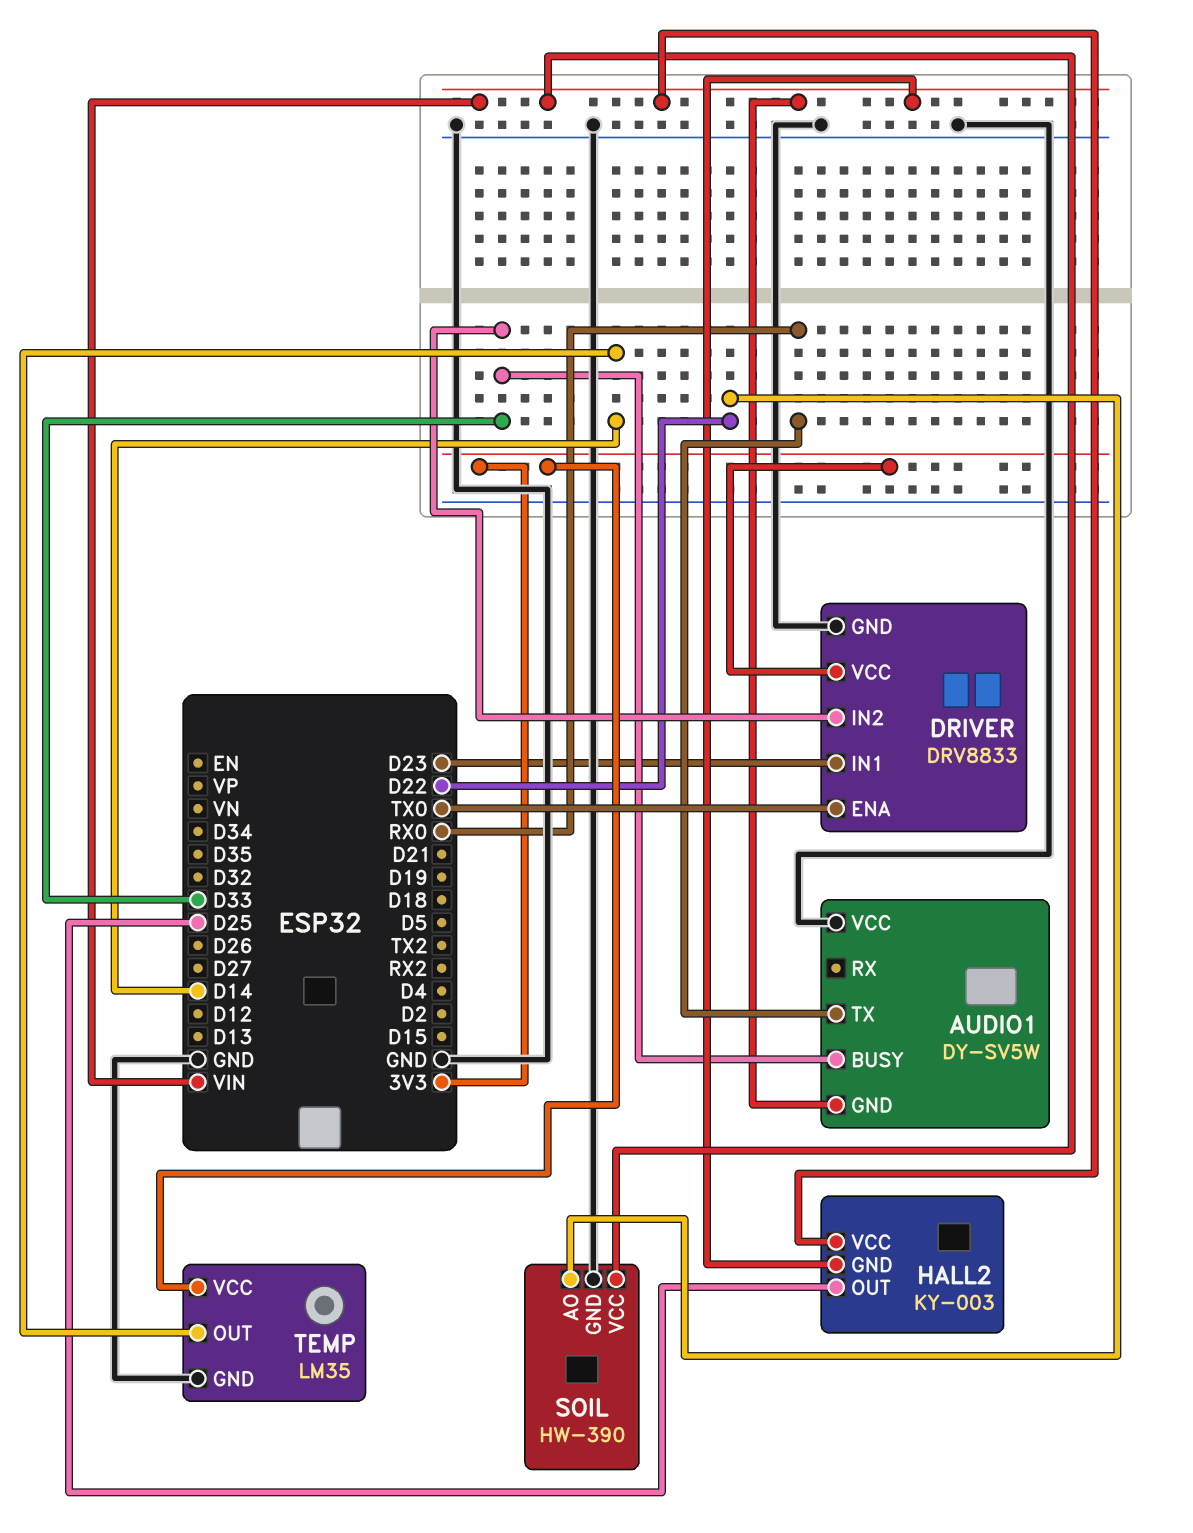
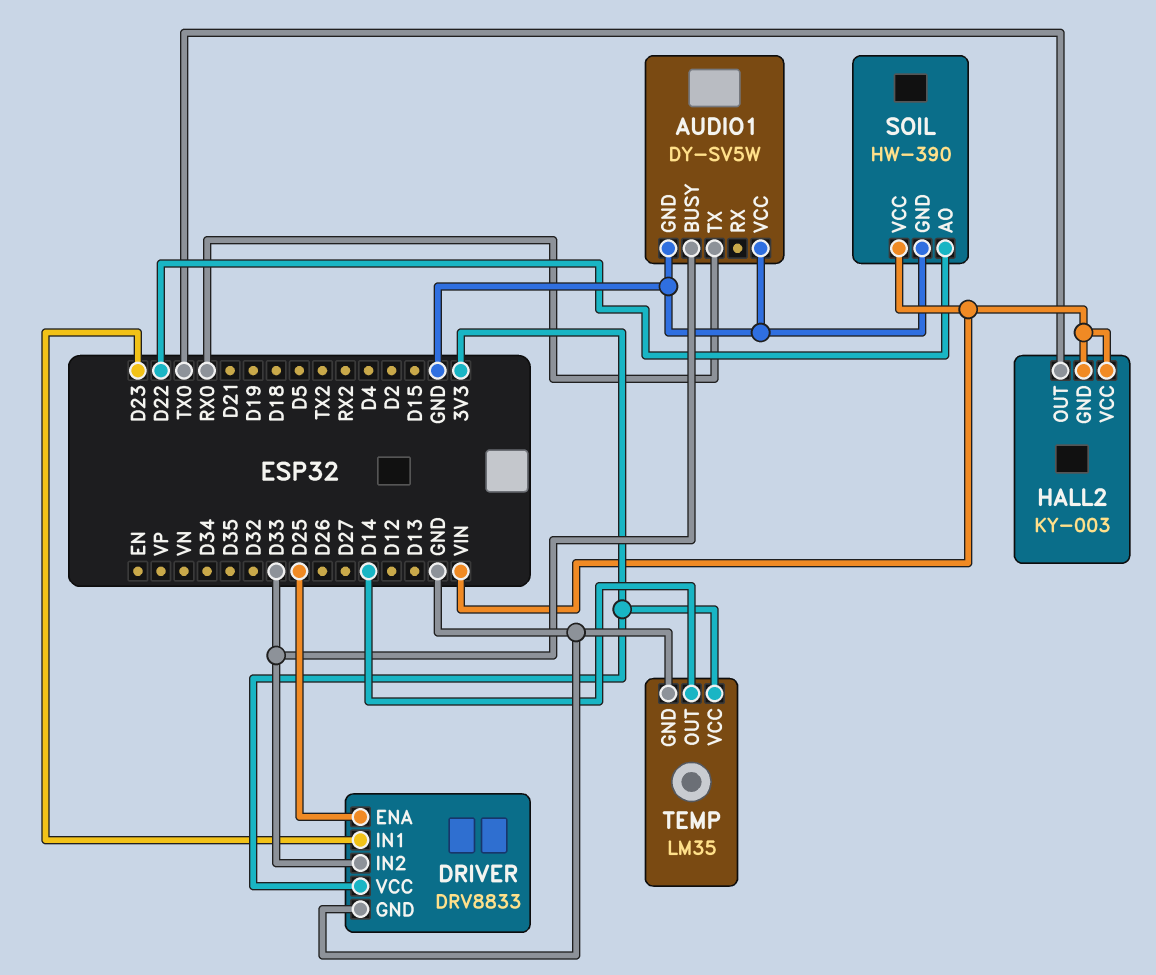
AUDIO1 pin GND: VIN -> GND
DRIVER pin ENA: TX0 -> D25
HALL2 pin OUT: D25 -> TX0

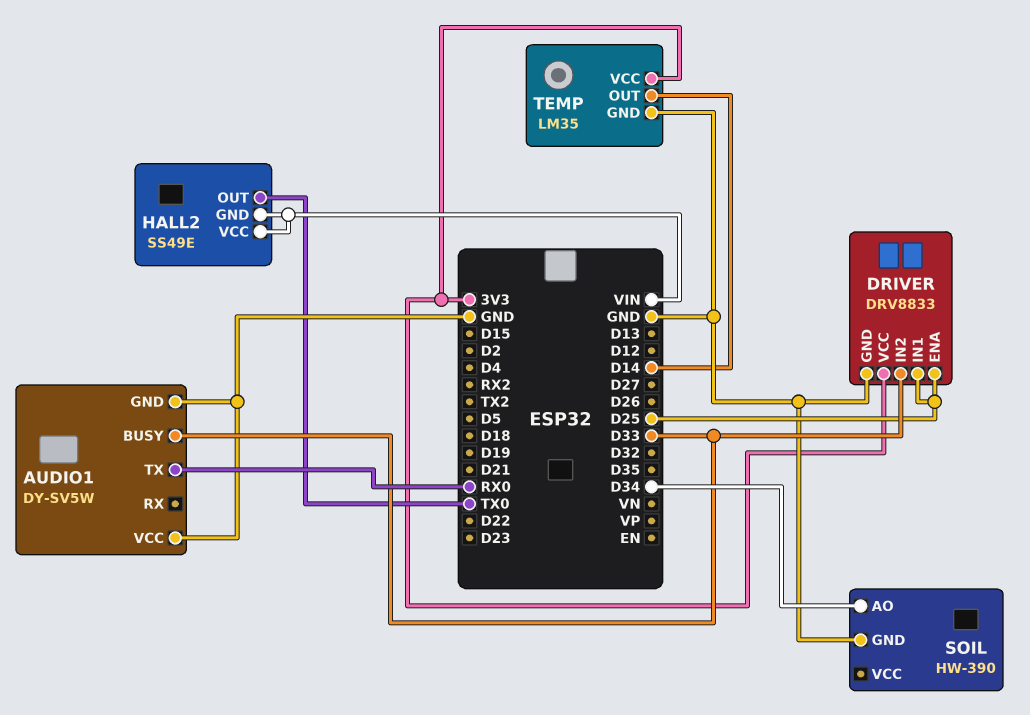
DRIVER pin IN1: D23 -> D25
HALL2: KY-003 -> SS49E
SOIL pin AO: D22 -> D34
SOIL pin VCC: VIN -> none

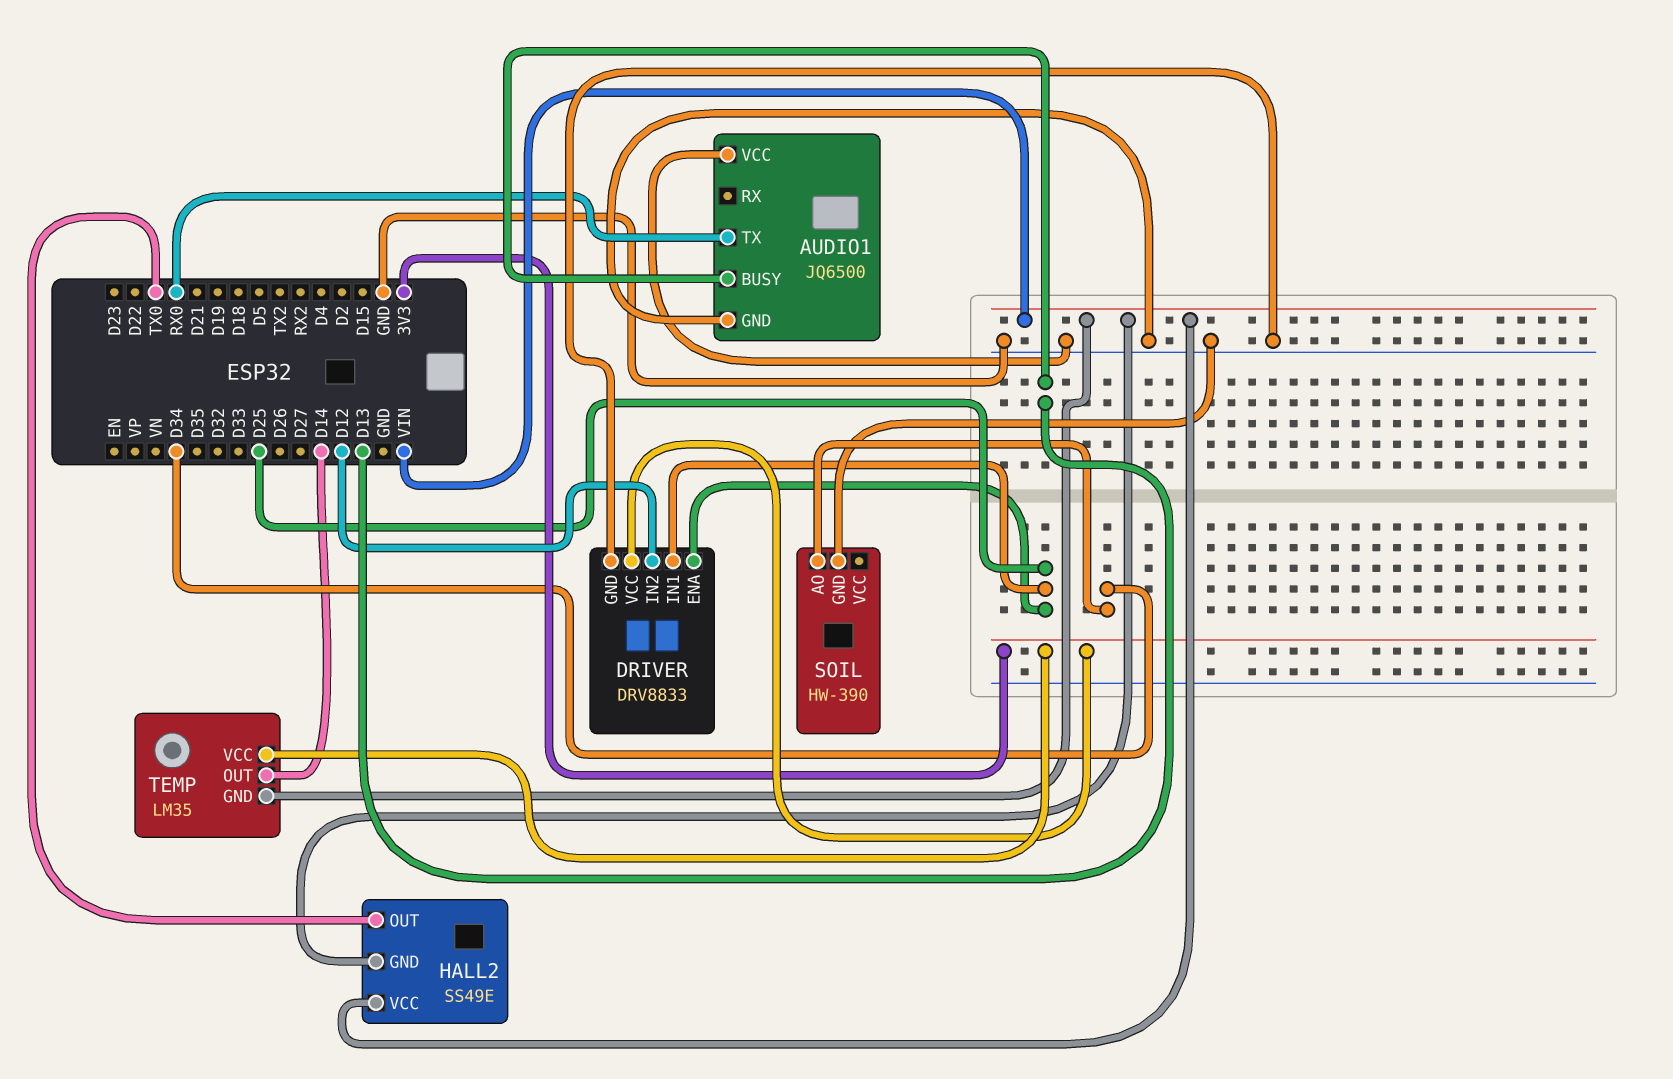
AUDIO1: DY-SV5W -> JQ6500
AUDIO1 pin BUSY: D33 -> D13
DRIVER pin IN2: D33 -> D12
TEMP pin GND: GND -> VIN

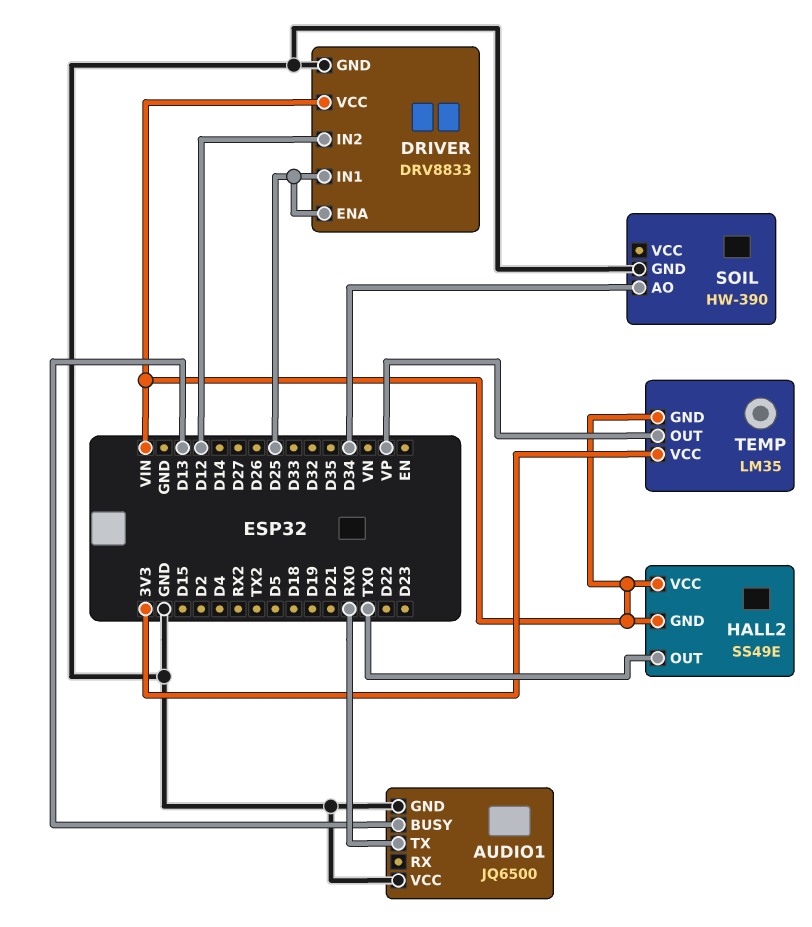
DRIVER pin VCC: 3V3 -> VIN
TEMP pin OUT: D14 -> VP

